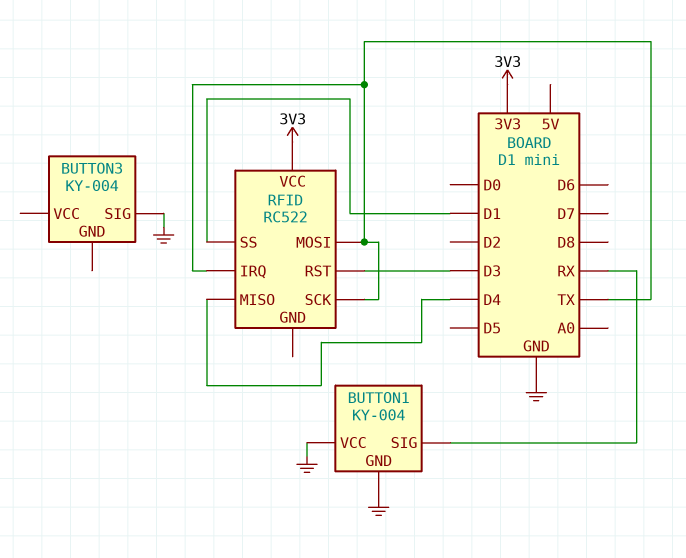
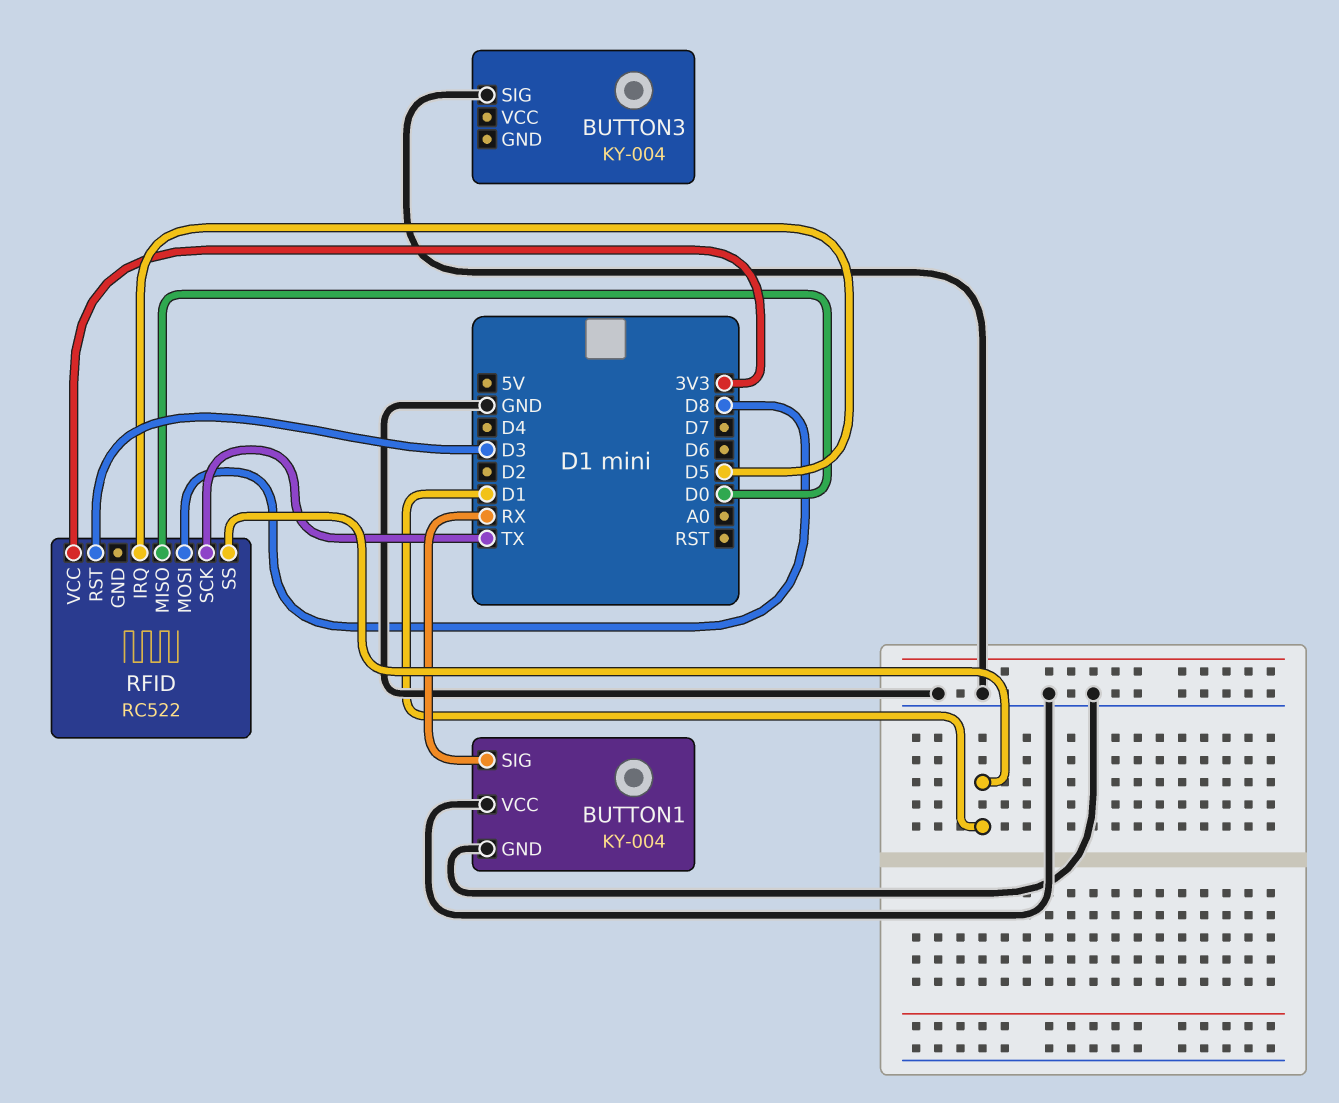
RFID pin IRQ: TX -> D5
RFID pin MISO: D4 -> D0
RFID pin MOSI: TX -> D8

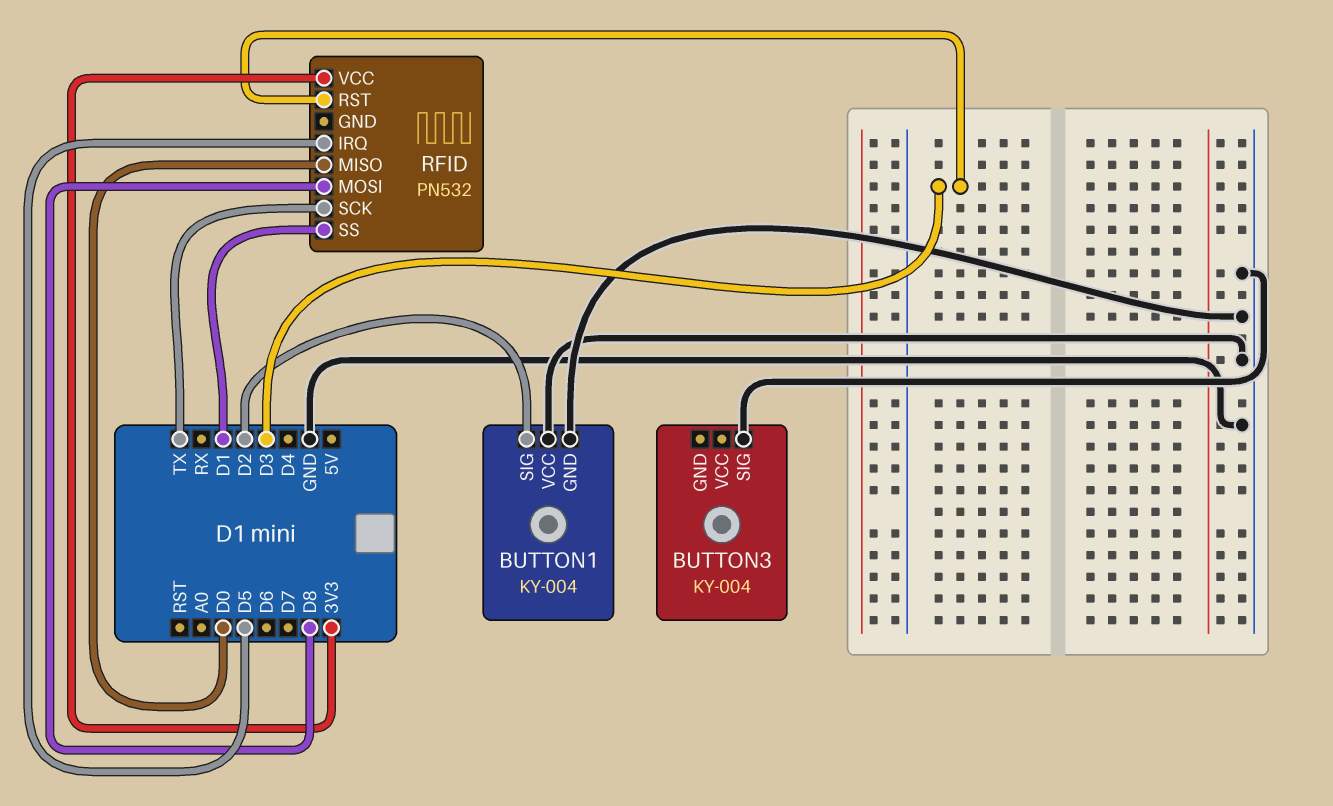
BUTTON1 pin SIG: RX -> D2
RFID: RC522 -> PN532

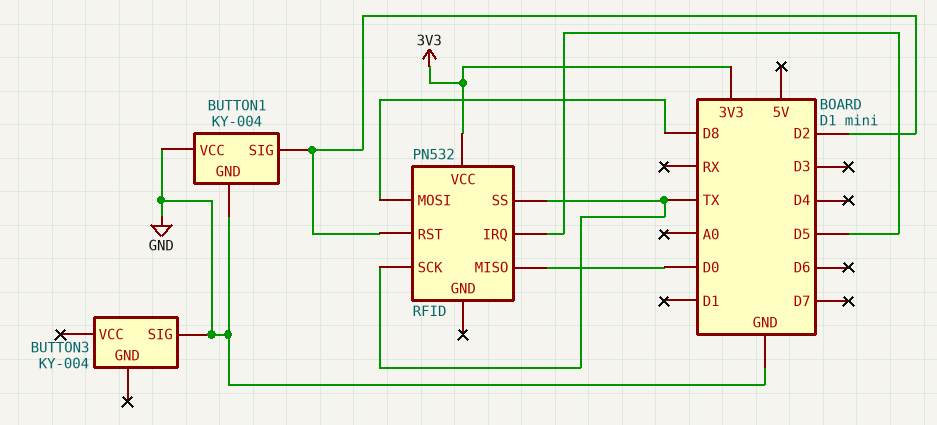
RFID pin RST: D3 -> D2
RFID pin SS: D1 -> TX

